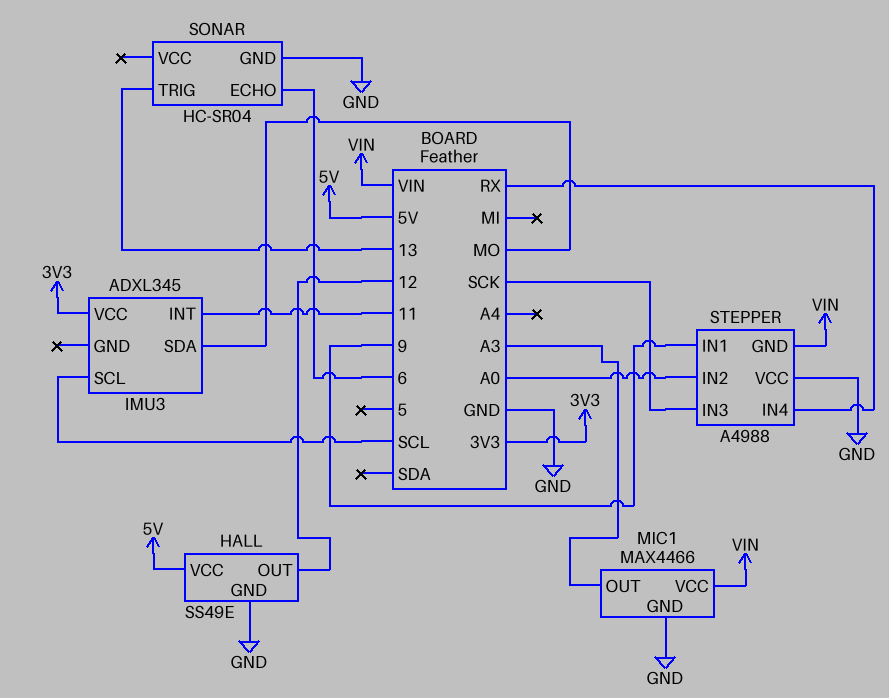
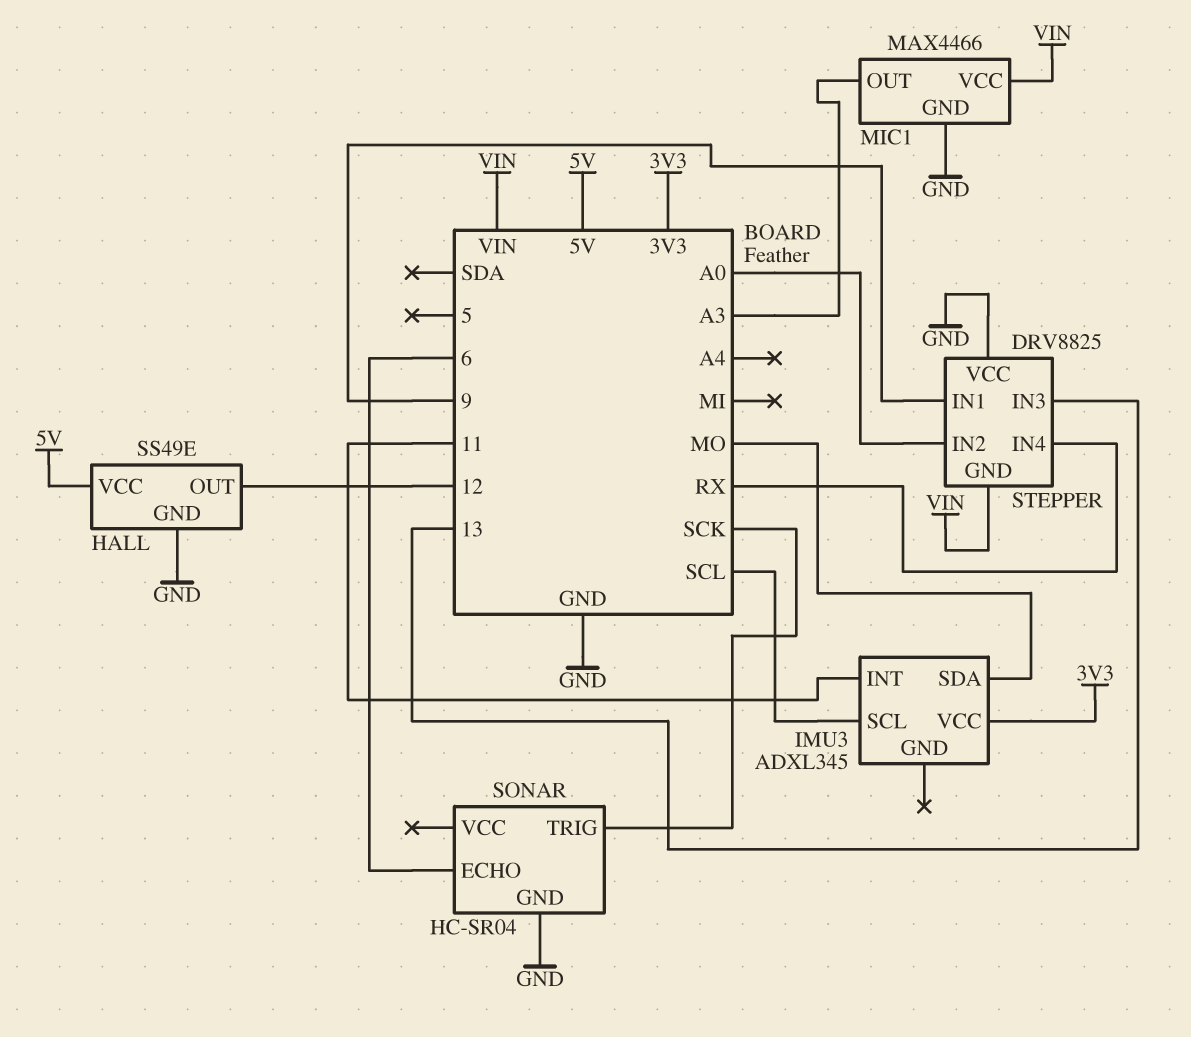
SONAR pin TRIG: 13 -> SCK
STEPPER: A4988 -> DRV8825
STEPPER pin IN3: SCK -> 13

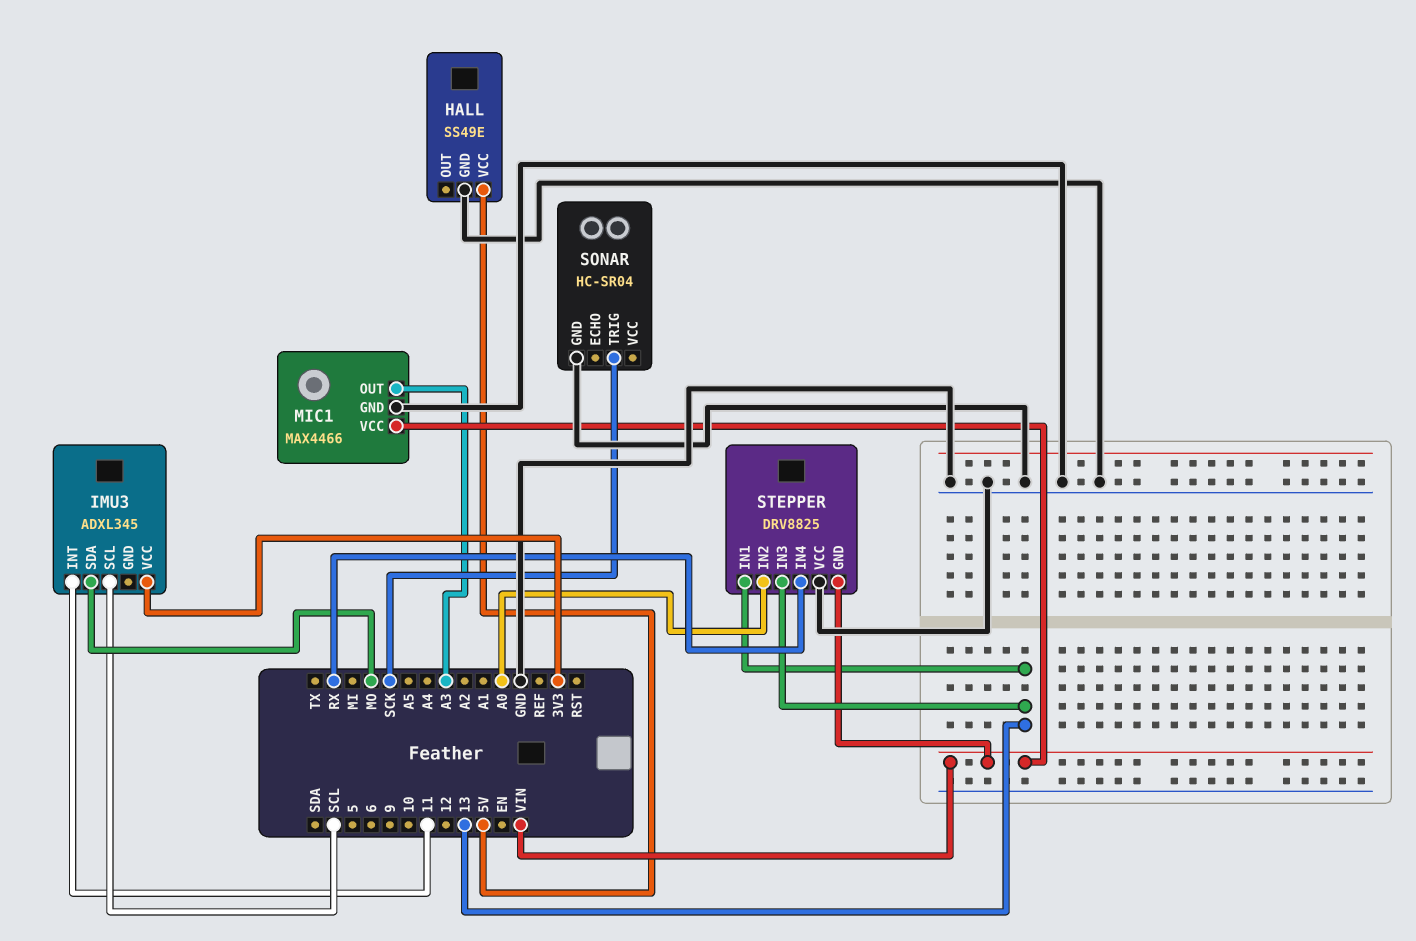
HALL pin OUT: 12 -> none
SONAR pin ECHO: 6 -> none
STEPPER pin IN1: 9 -> 13

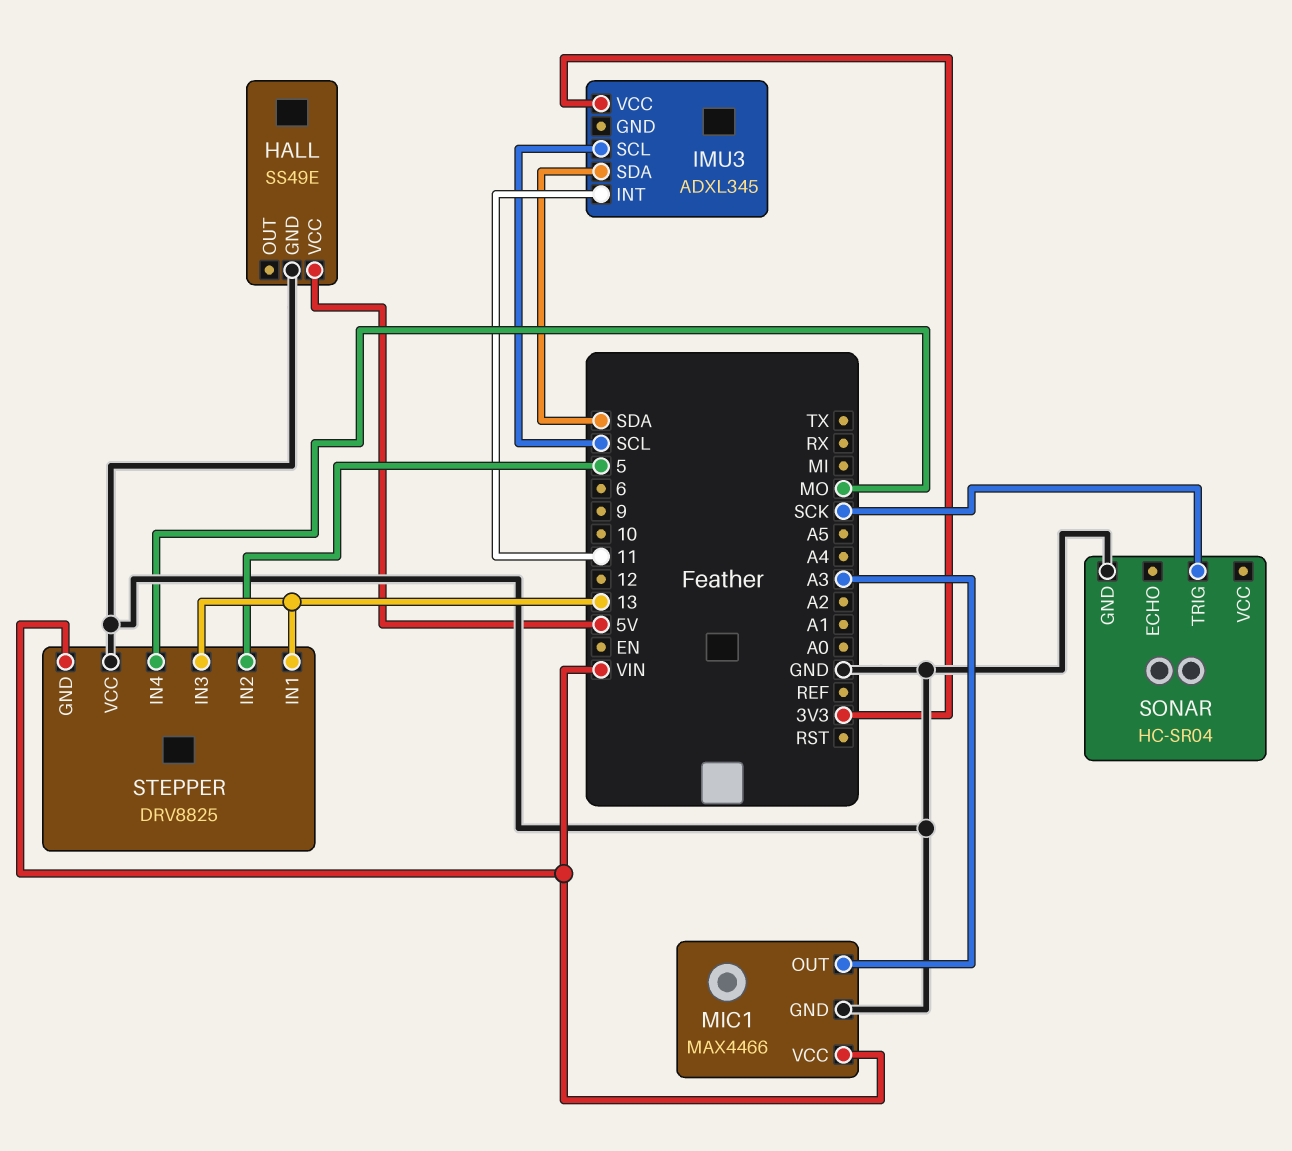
IMU3 pin SDA: MO -> SDA
STEPPER pin IN2: A0 -> 5
STEPPER pin IN4: RX -> MO

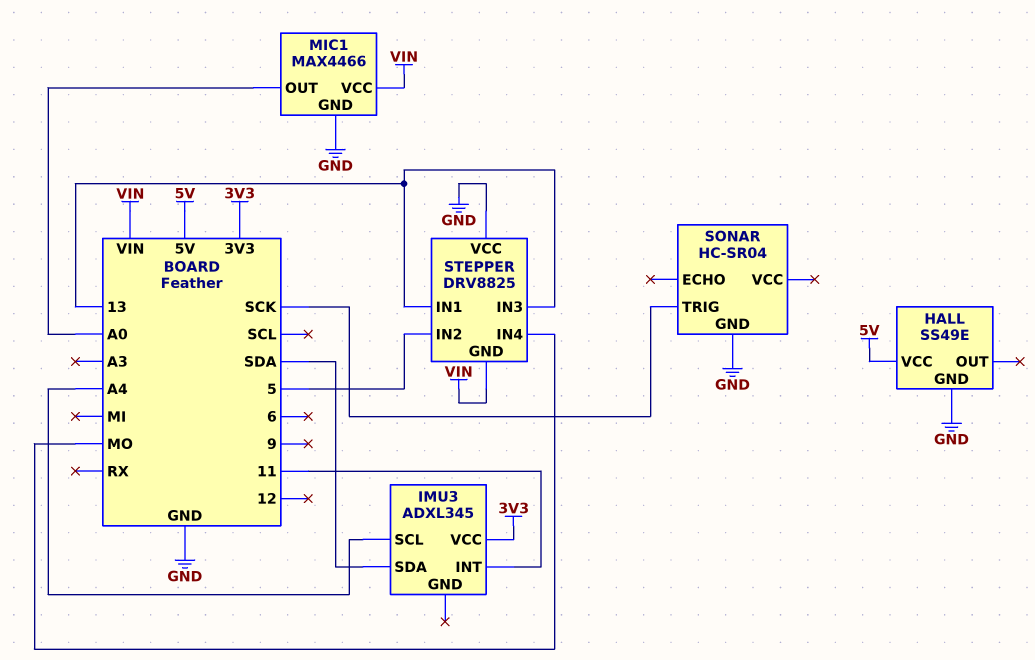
IMU3 pin SCL: SCL -> A4
MIC1 pin OUT: A3 -> A0

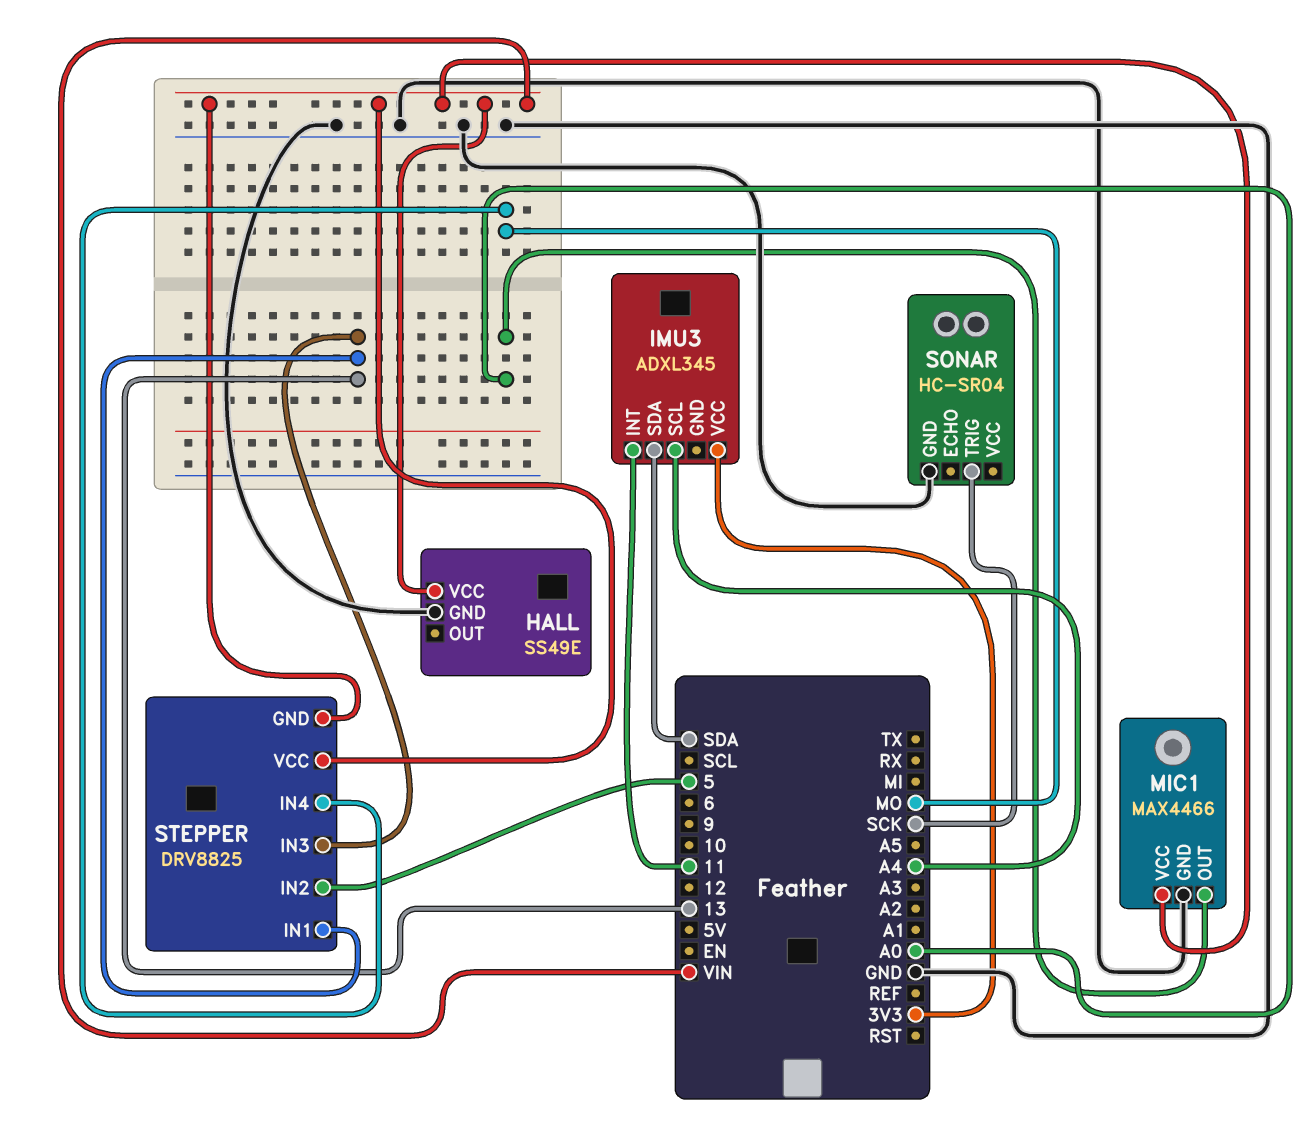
HALL pin VCC: 5V -> VIN
STEPPER pin VCC: GND -> VIN

